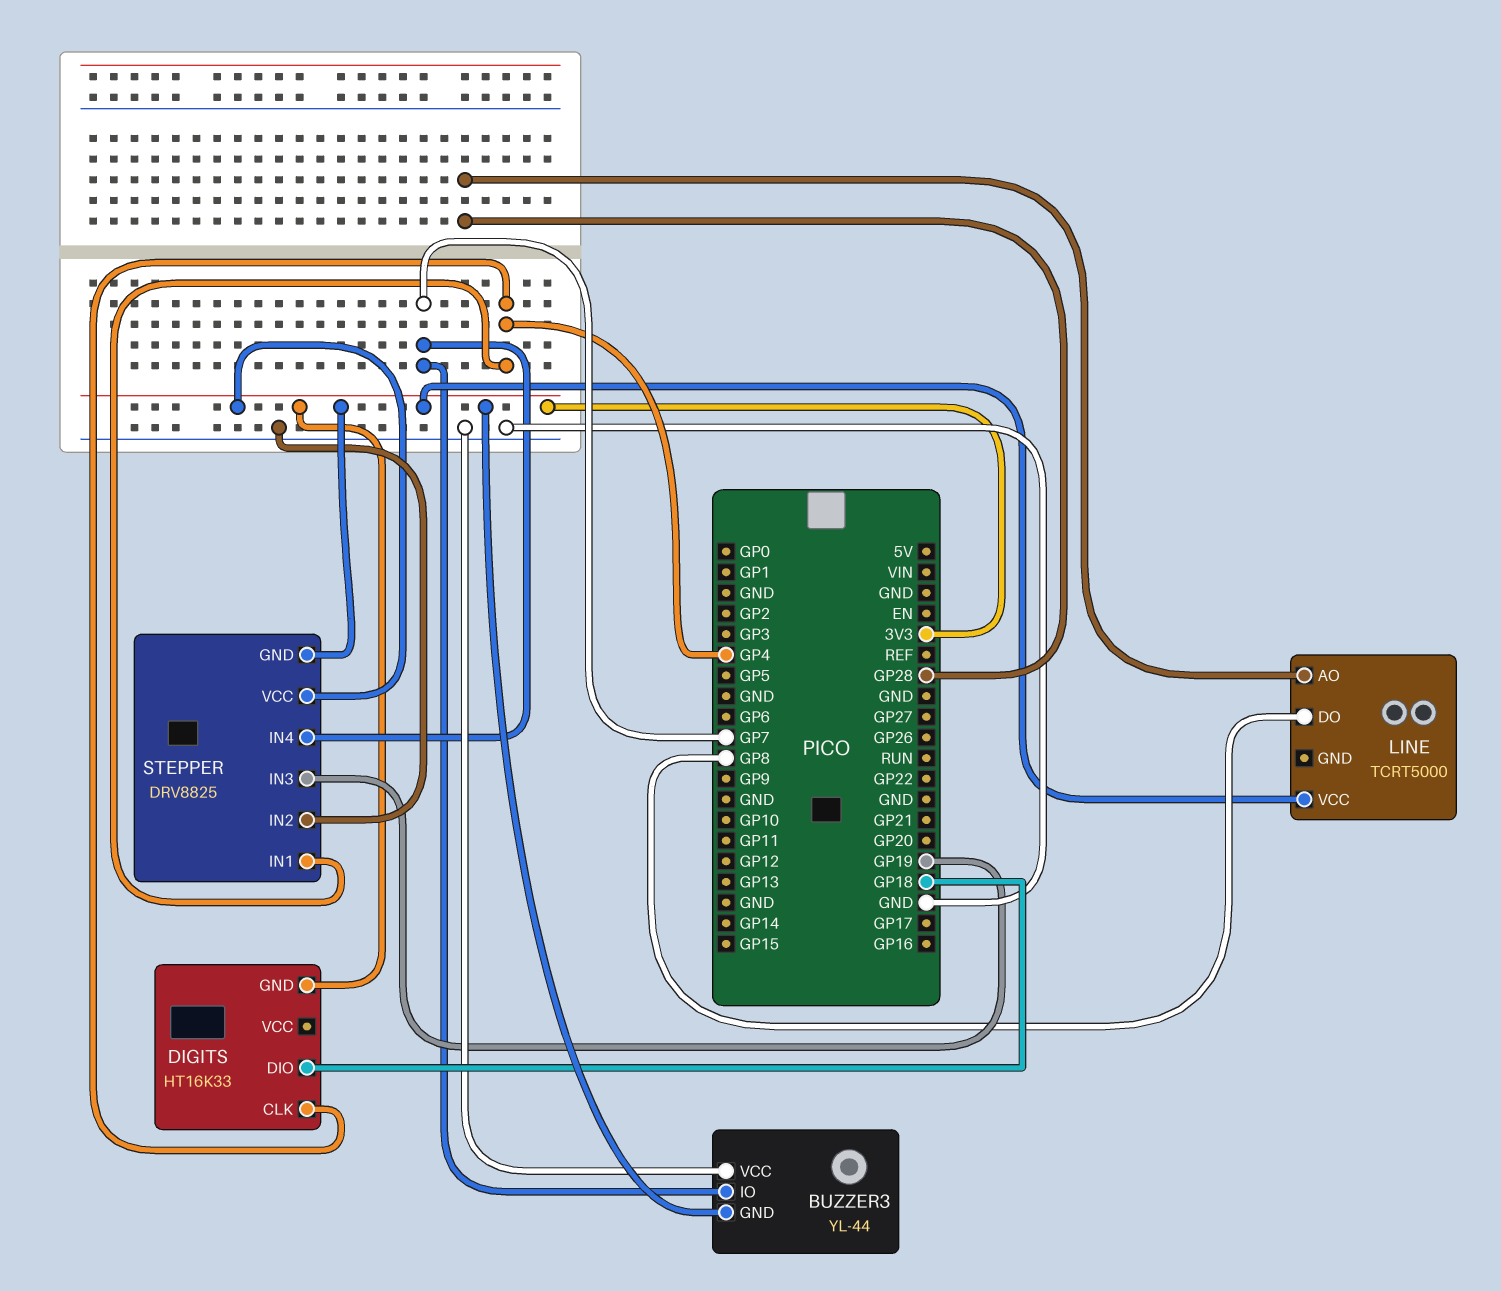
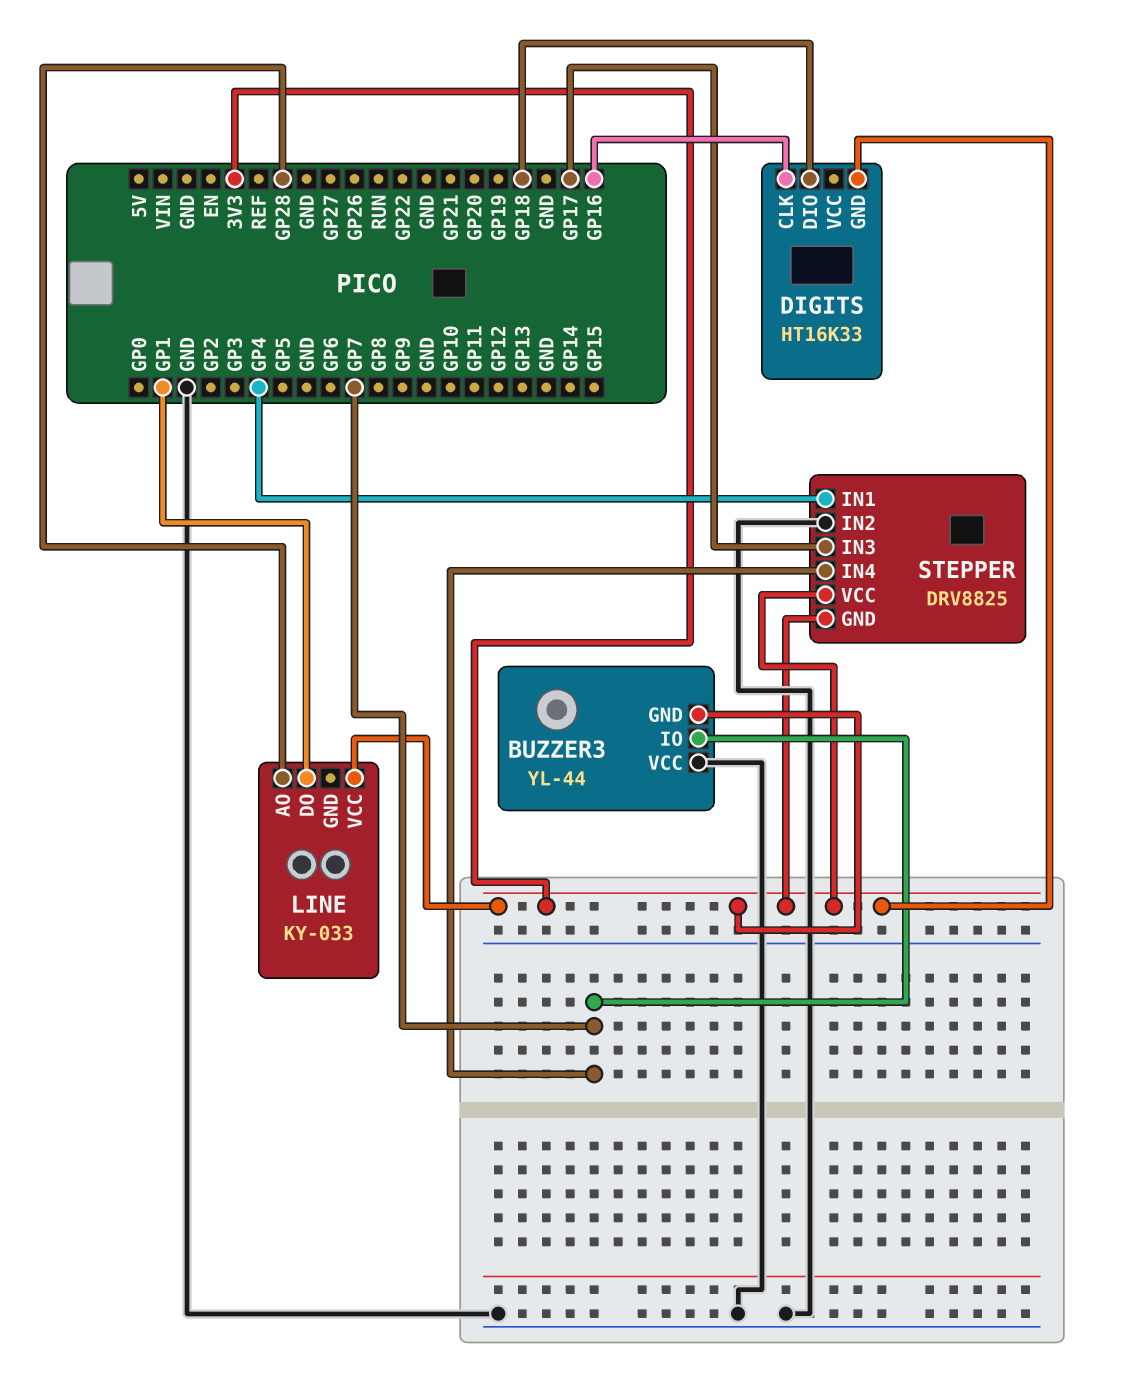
DIGITS pin CLK: GP4 -> GP16
LINE: TCRT5000 -> KY-033
LINE pin DO: GP8 -> GP1
STEPPER pin IN3: GP19 -> GP17

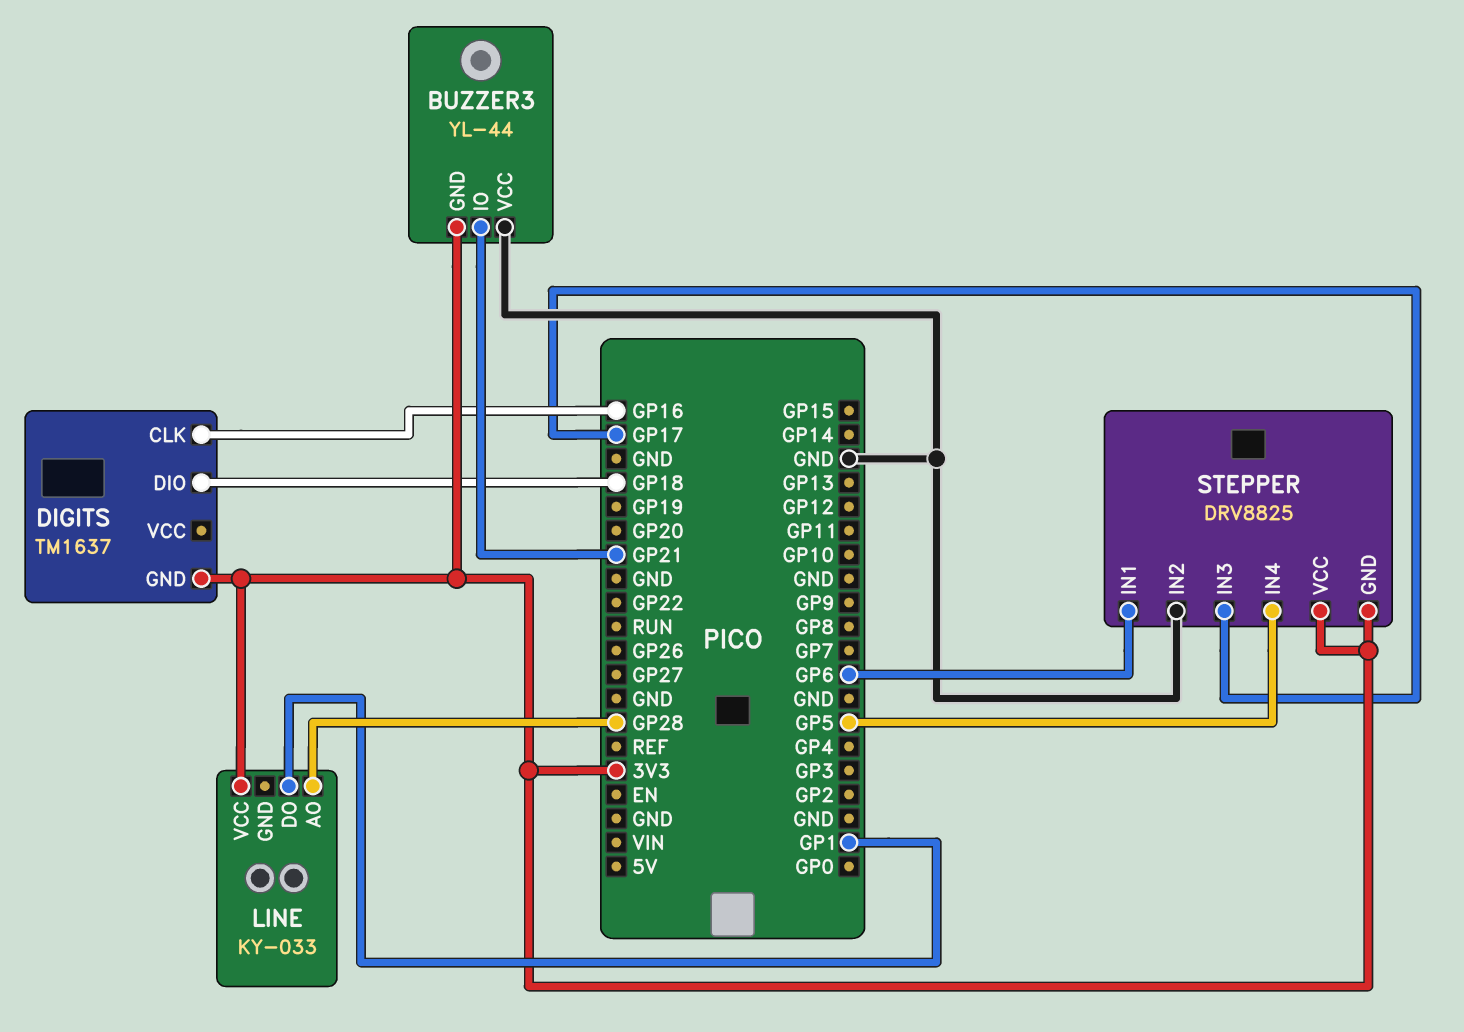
BUZZER3 pin IO: GP7 -> GP21
DIGITS: HT16K33 -> TM1637
STEPPER pin IN1: GP4 -> GP6
STEPPER pin IN4: GP7 -> GP5

